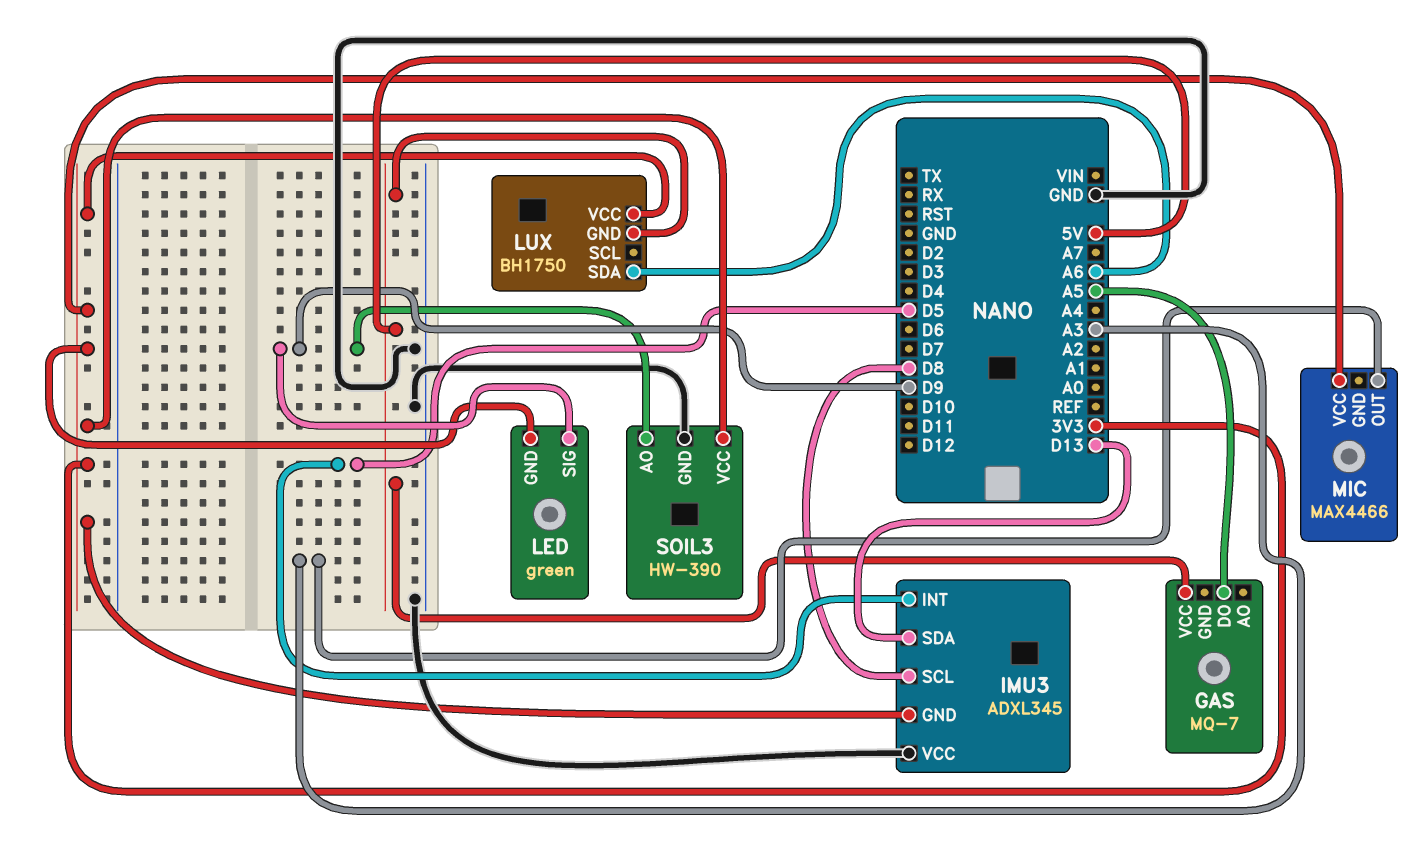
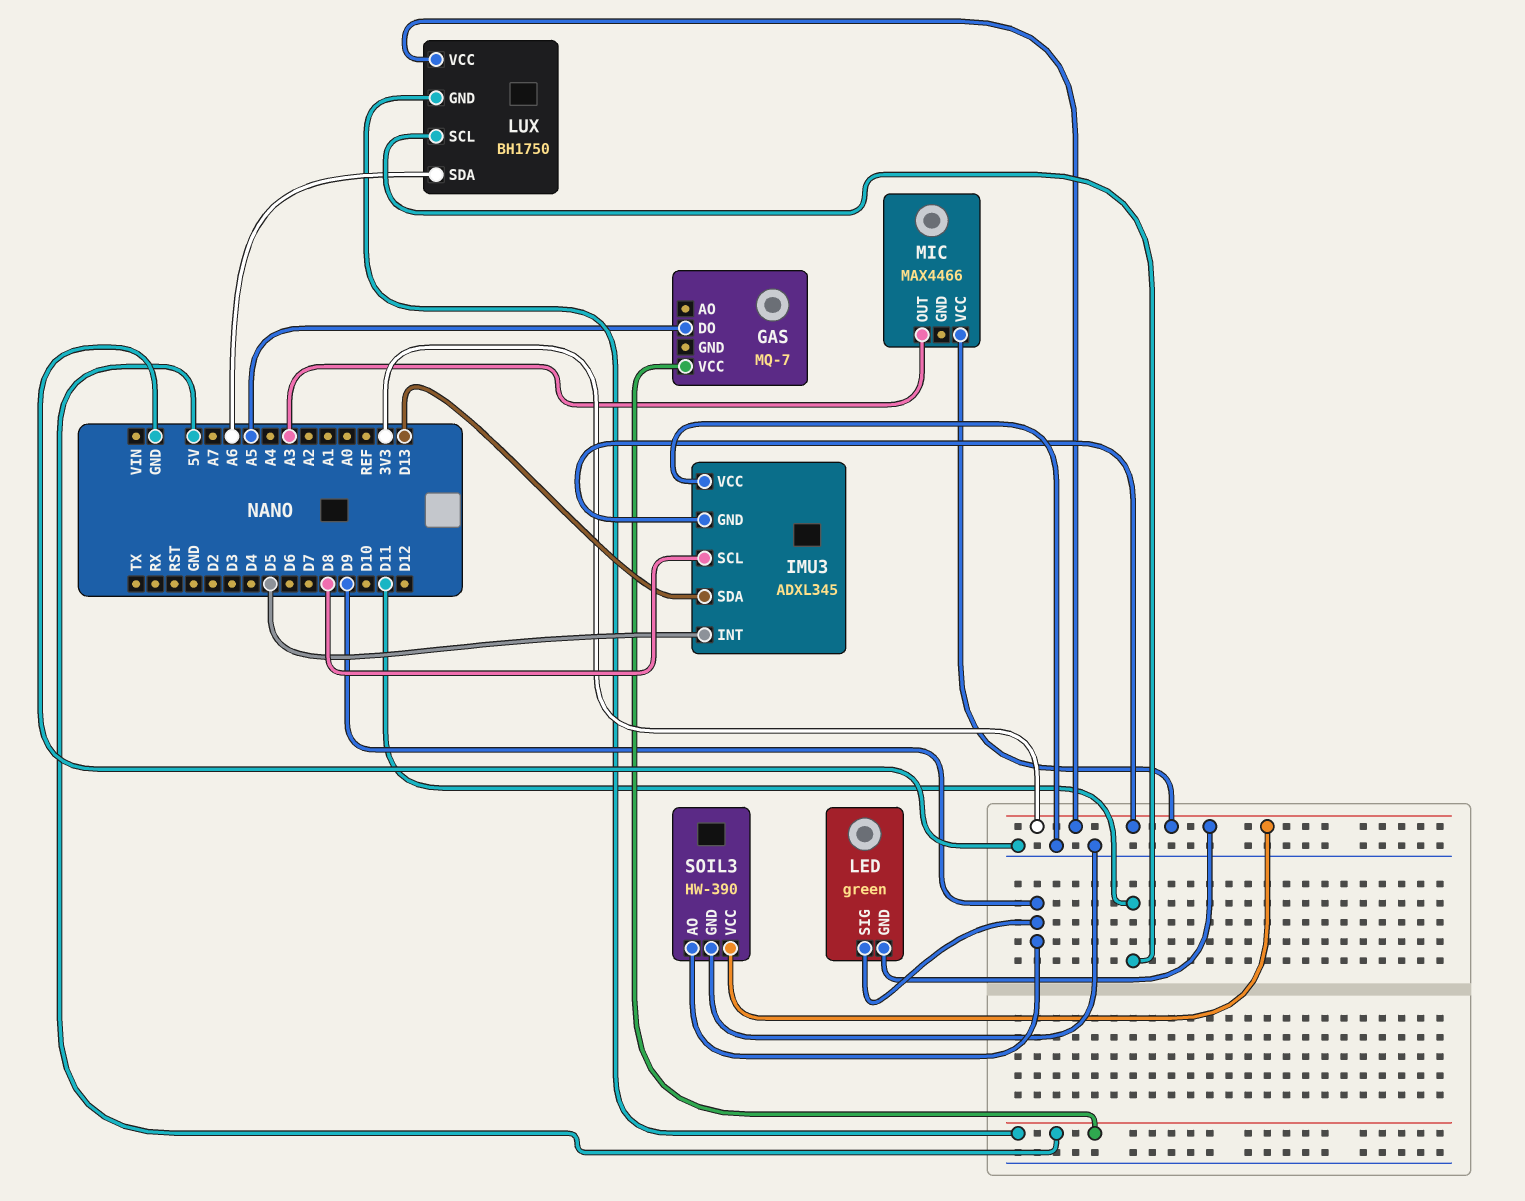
LUX pin SCL: none -> D11

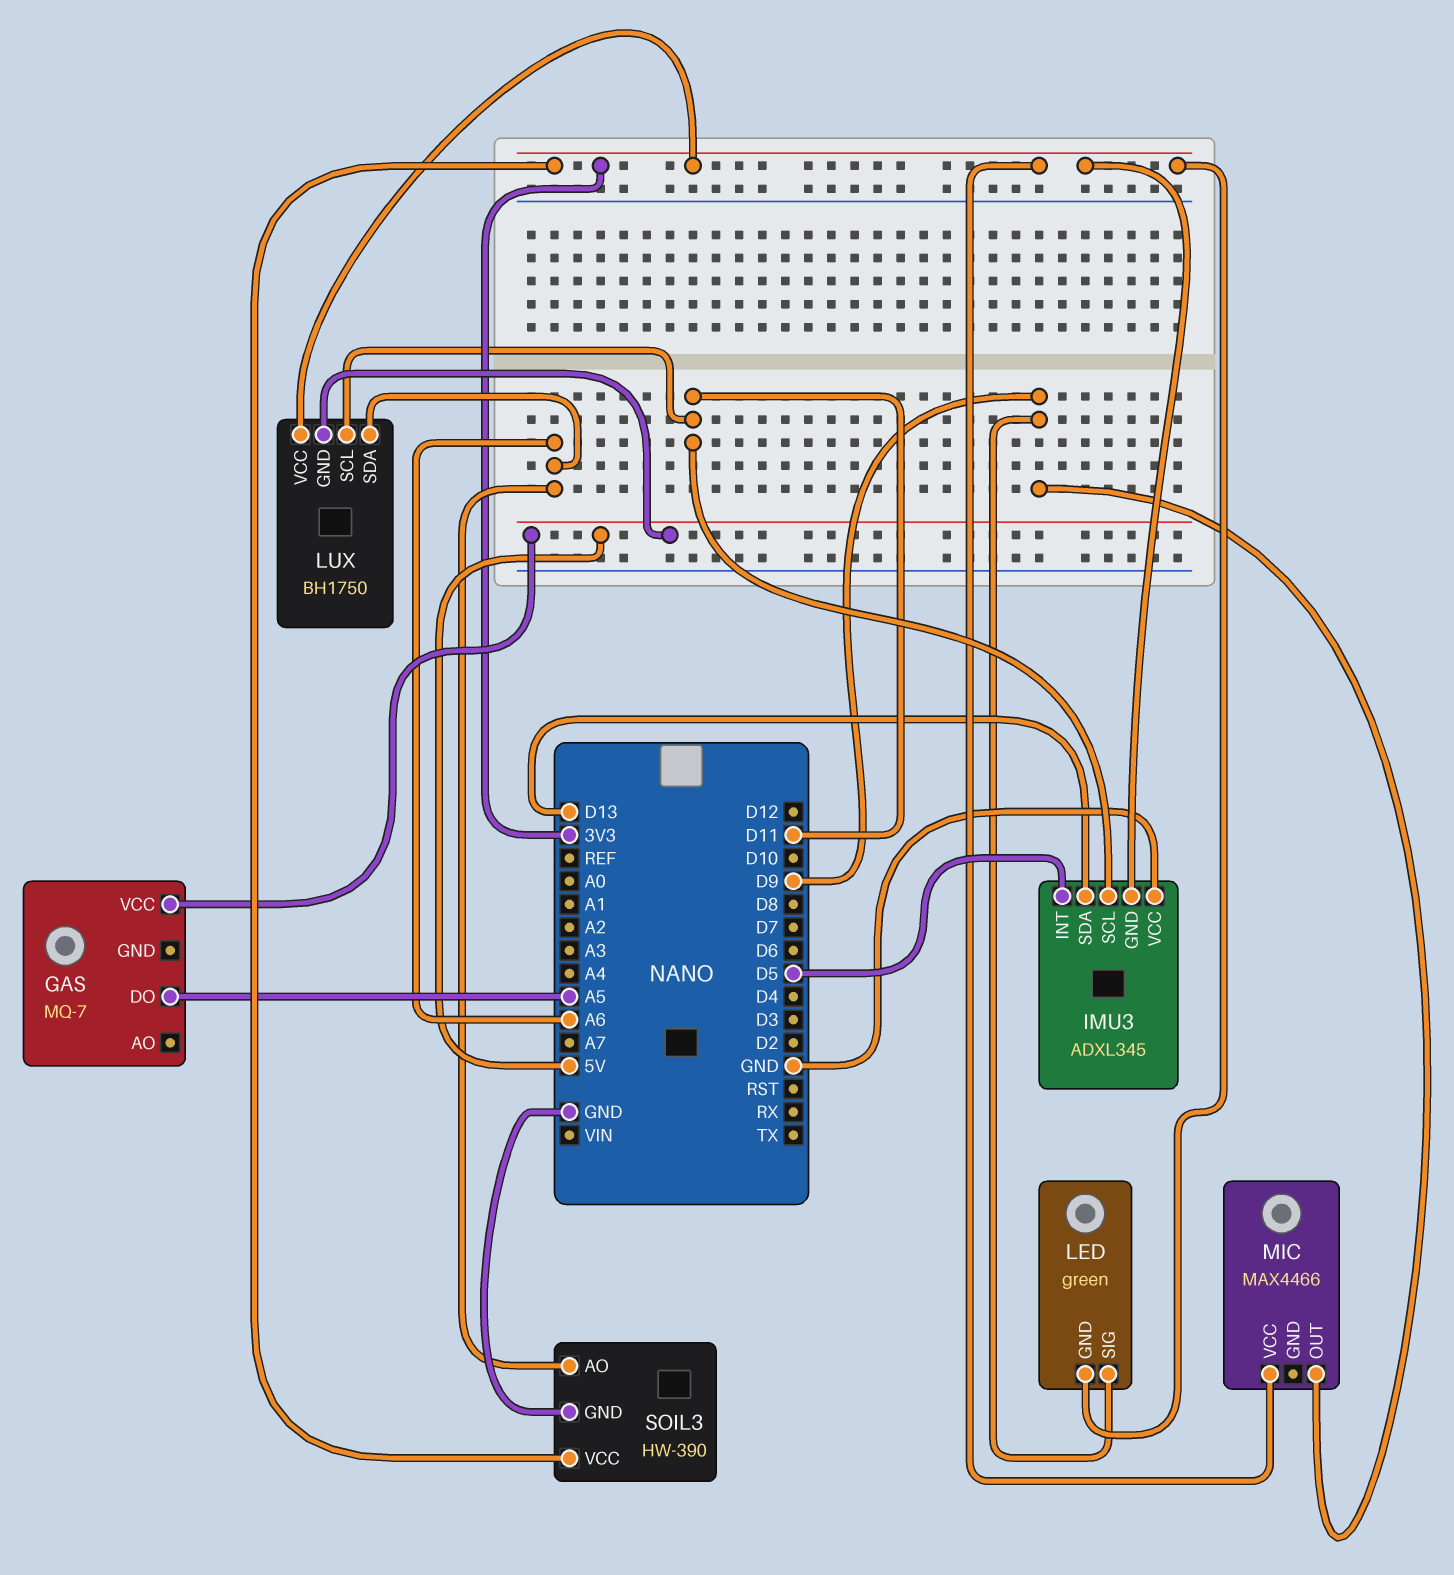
IMU3 pin SCL: D8 -> D11
MIC pin OUT: A3 -> D9
SOIL3 pin AO: D9 -> A6

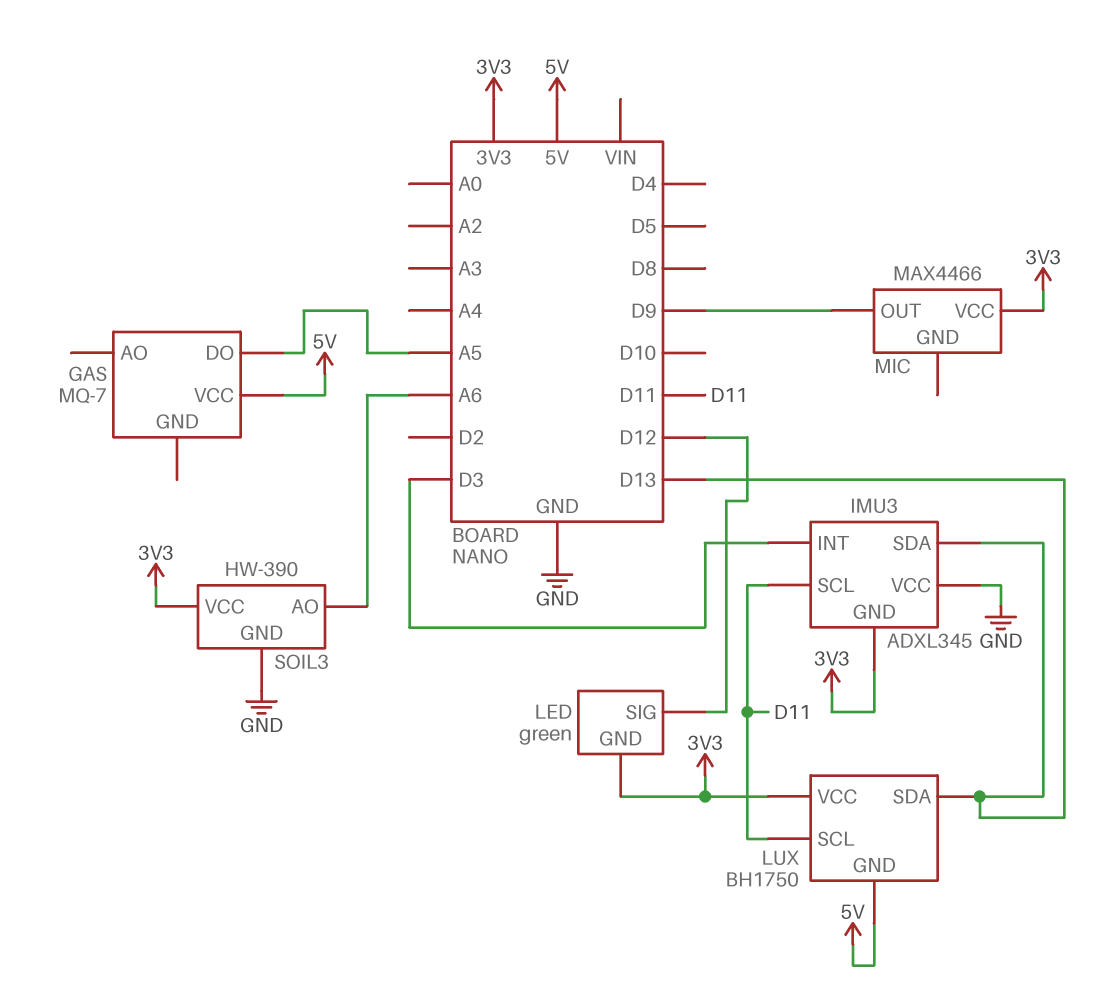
IMU3 pin INT: D5 -> D3
LED pin SIG: D9 -> D12
LUX pin SDA: A6 -> D13

